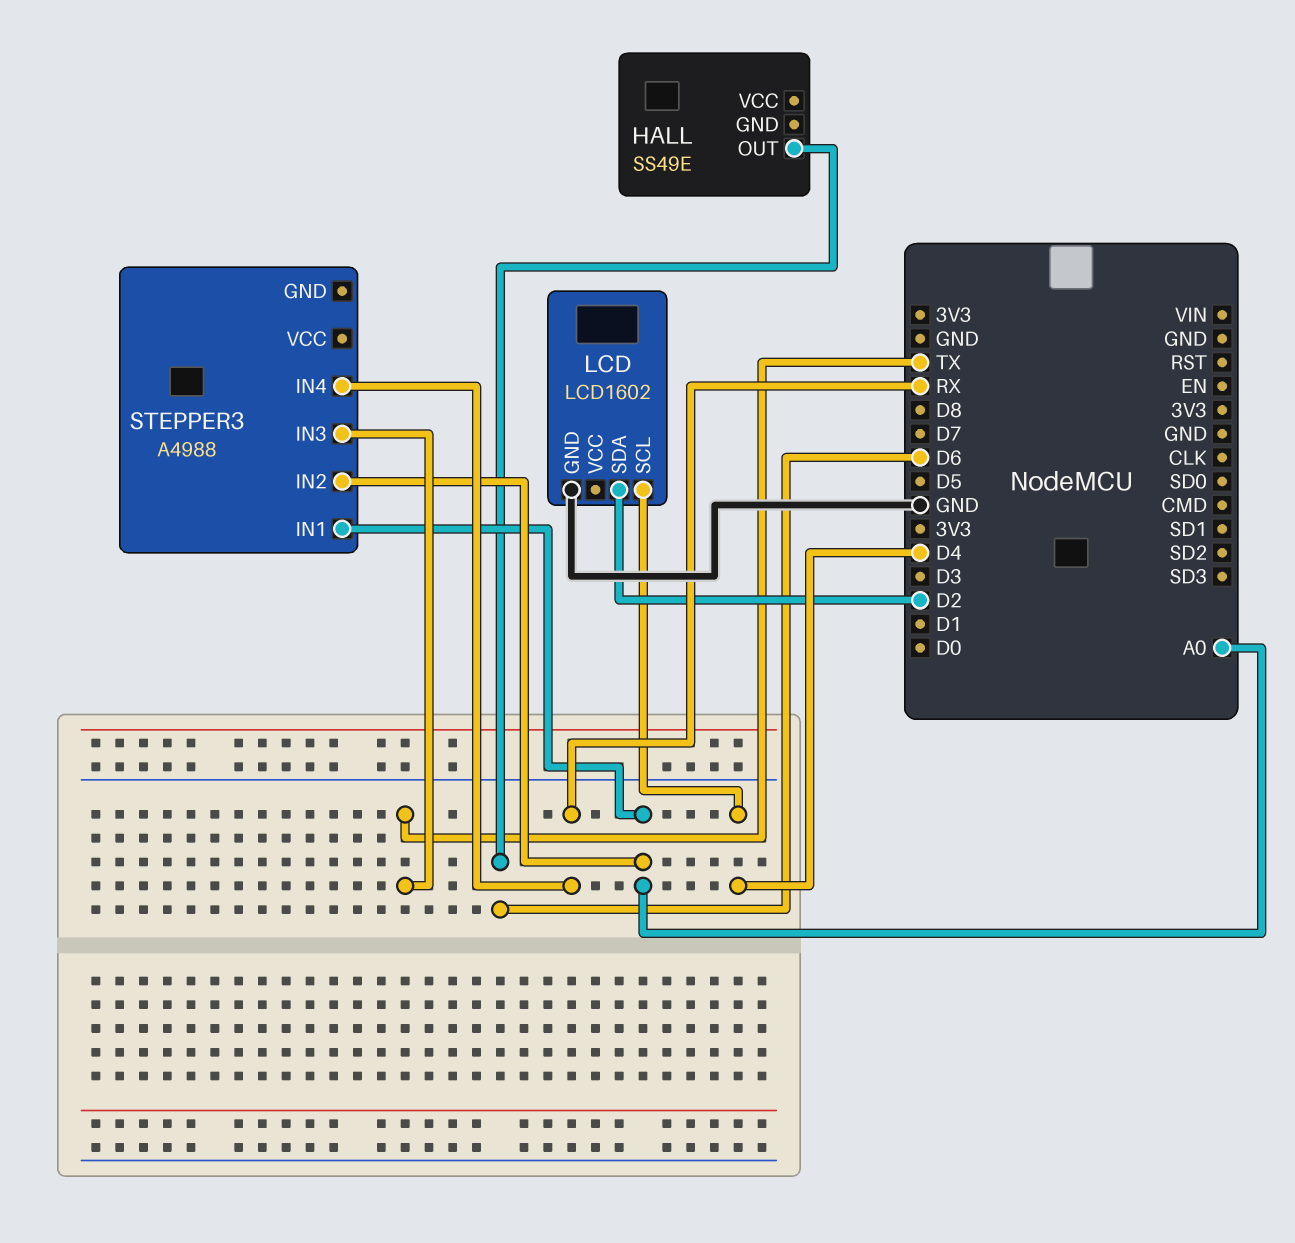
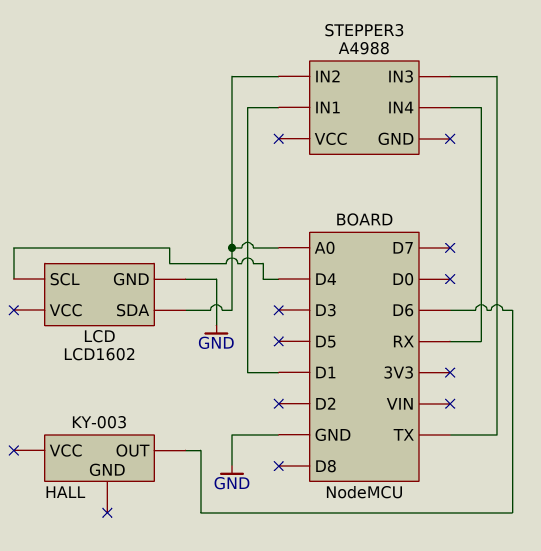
HALL: SS49E -> KY-003
LCD pin SDA: D2 -> A0
STEPPER3 pin IN1: A0 -> D1

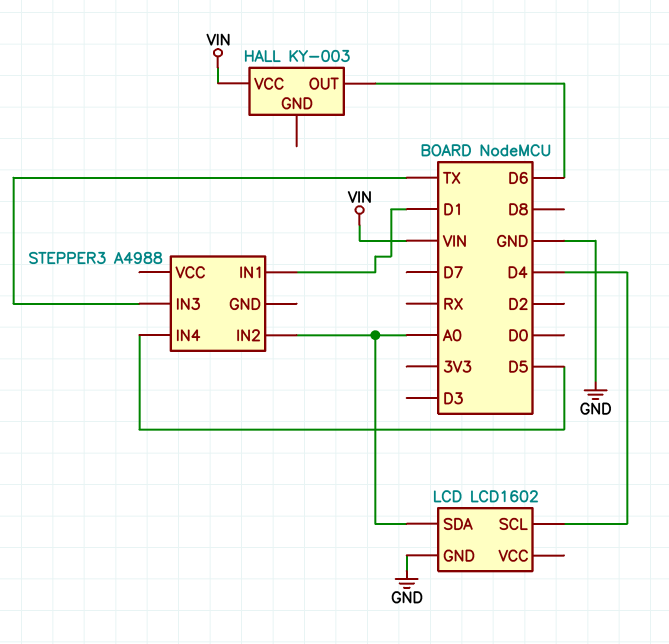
HALL pin VCC: none -> VIN
STEPPER3 pin IN4: RX -> D5

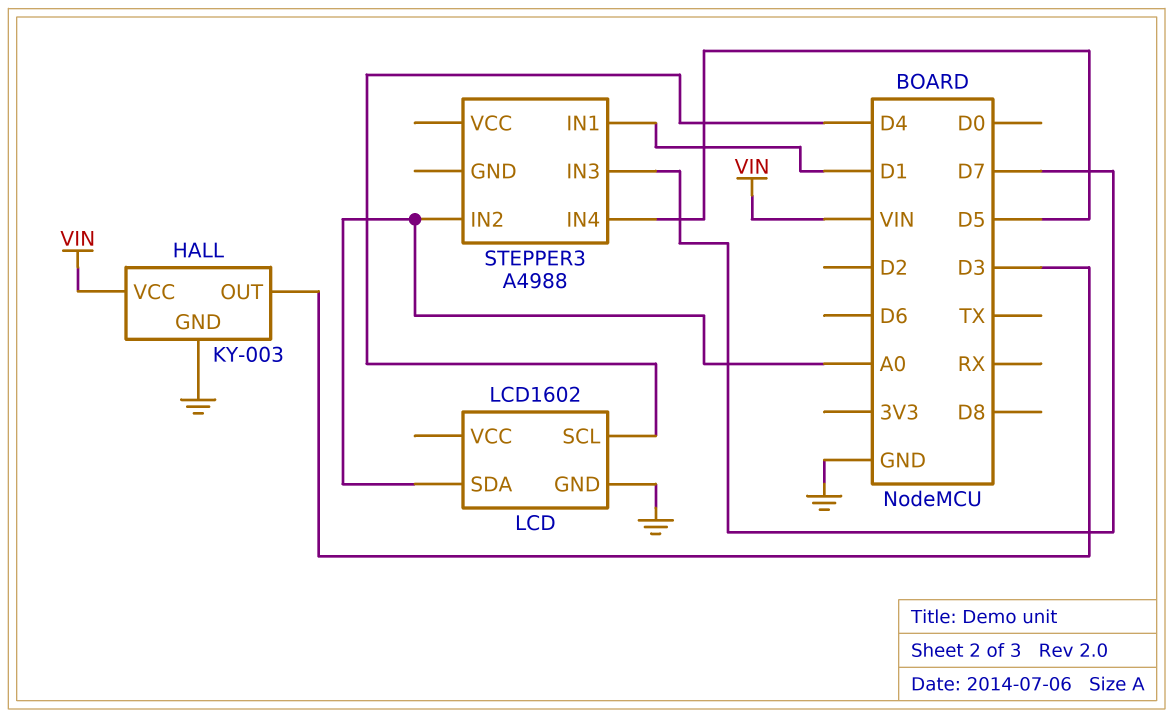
HALL pin GND: none -> GND
HALL pin OUT: D6 -> D3
STEPPER3 pin IN3: TX -> D7

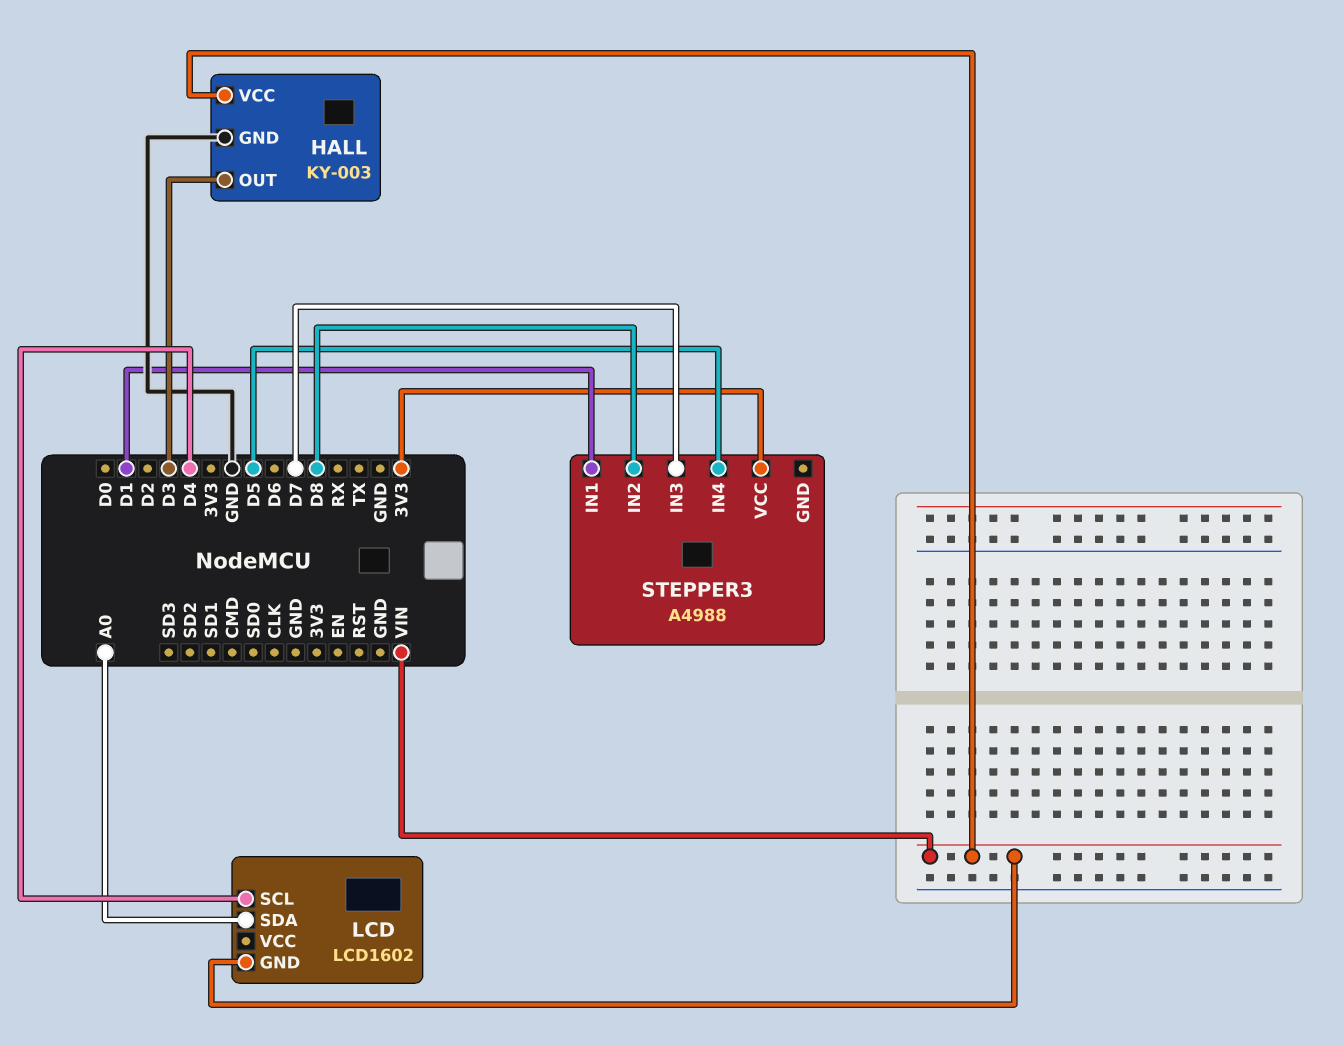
LCD pin GND: GND -> VIN
STEPPER3 pin IN2: A0 -> D8
STEPPER3 pin VCC: none -> 3V3

